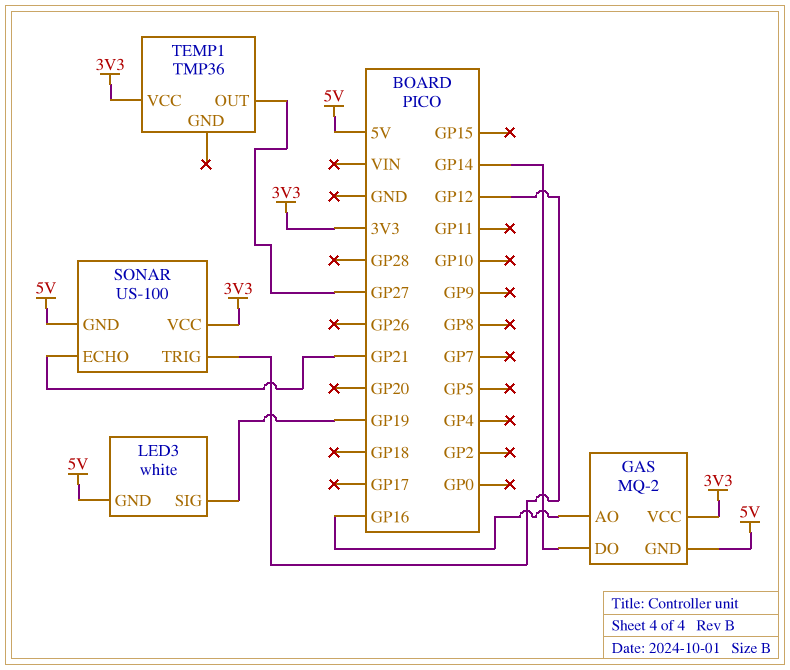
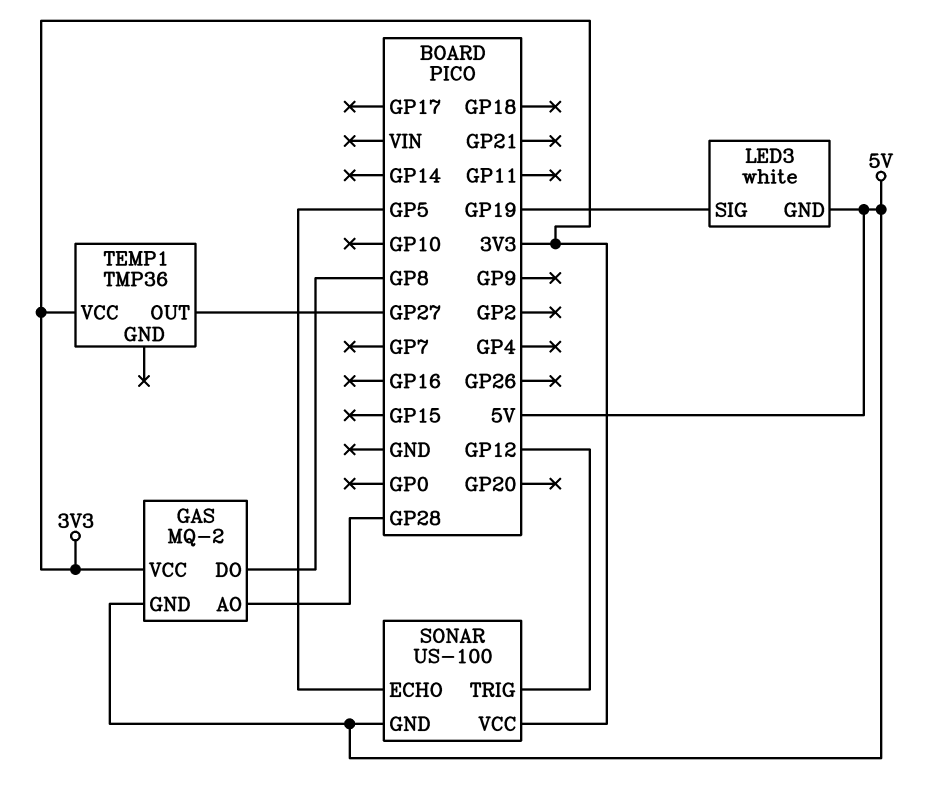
GAS pin AO: GP16 -> GP28
GAS pin DO: GP14 -> GP8
SONAR pin ECHO: GP21 -> GP5

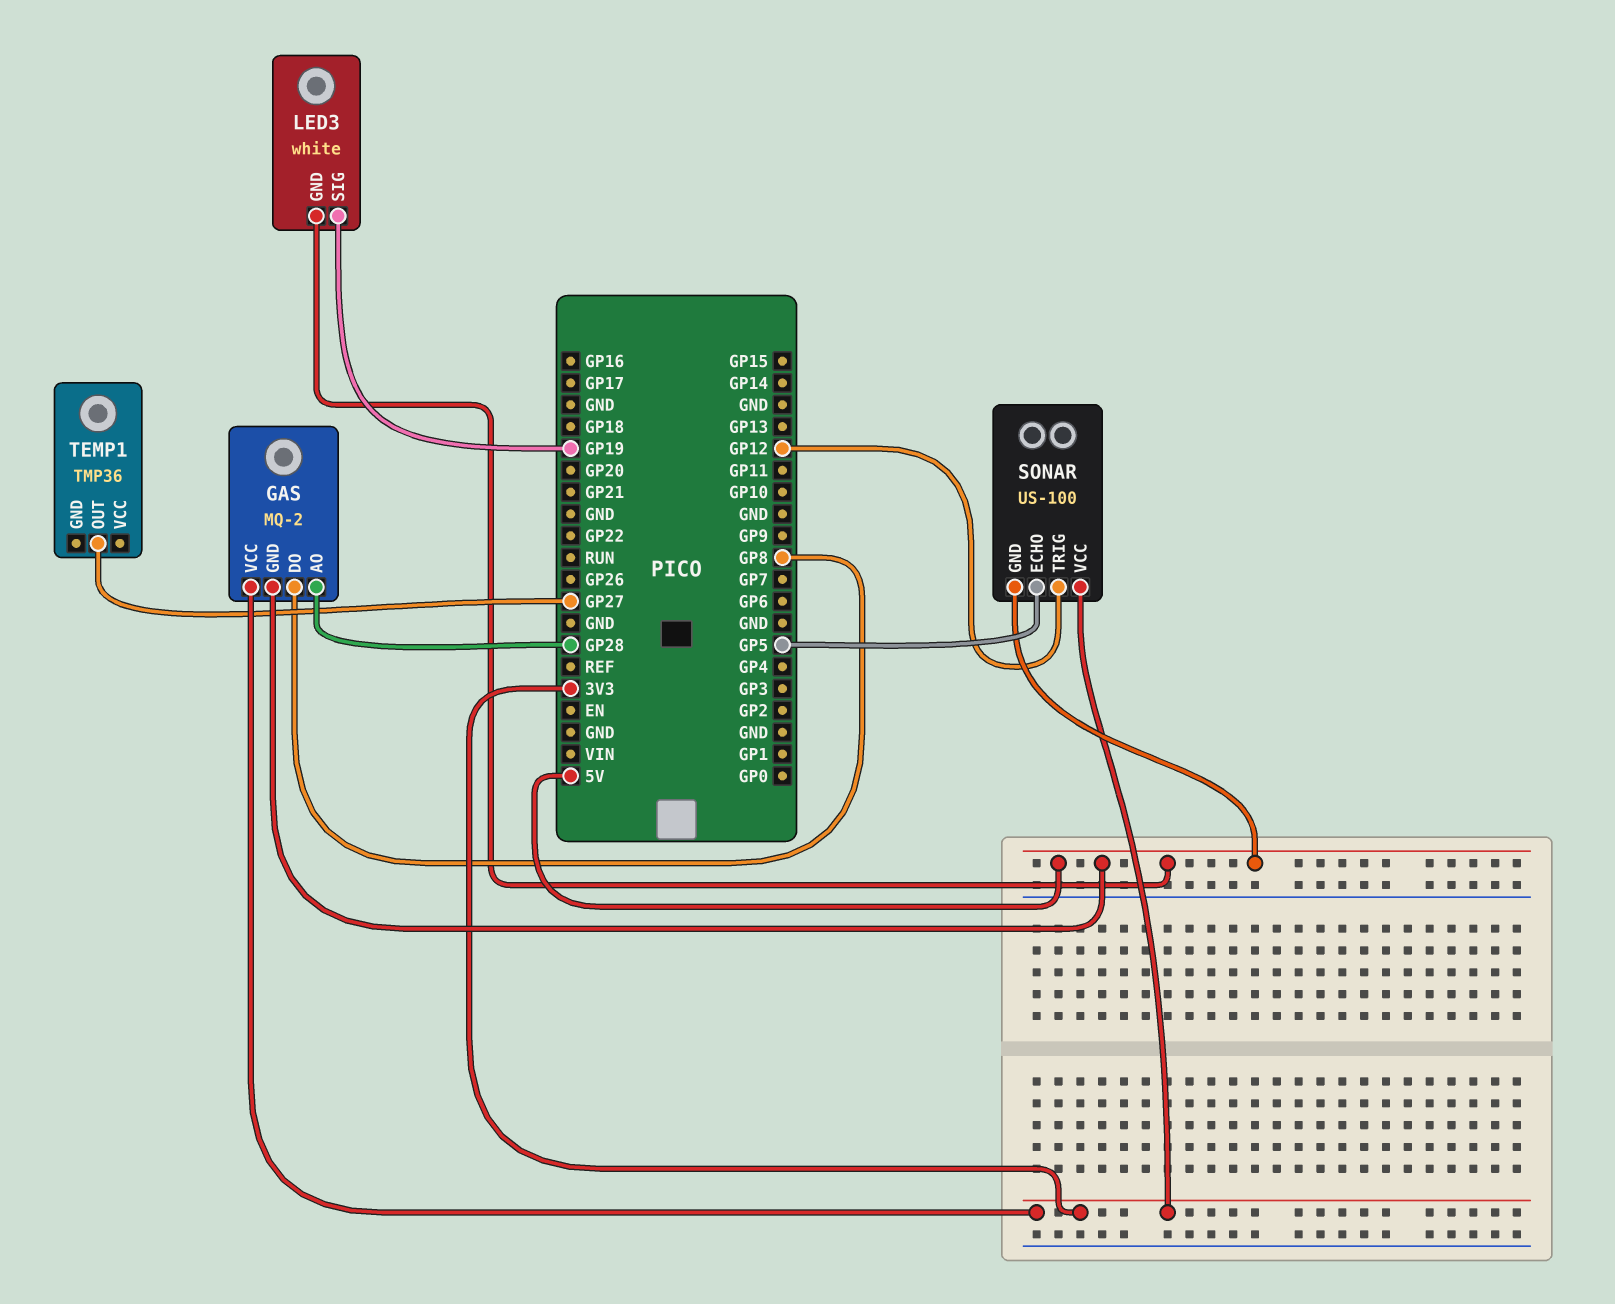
TEMP1 pin VCC: 3V3 -> none

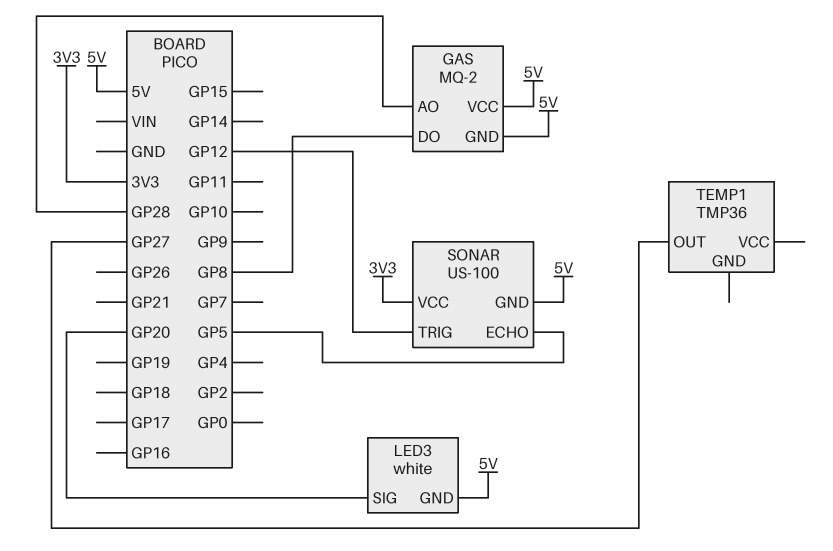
GAS pin VCC: 3V3 -> 5V
LED3 pin SIG: GP19 -> GP20

